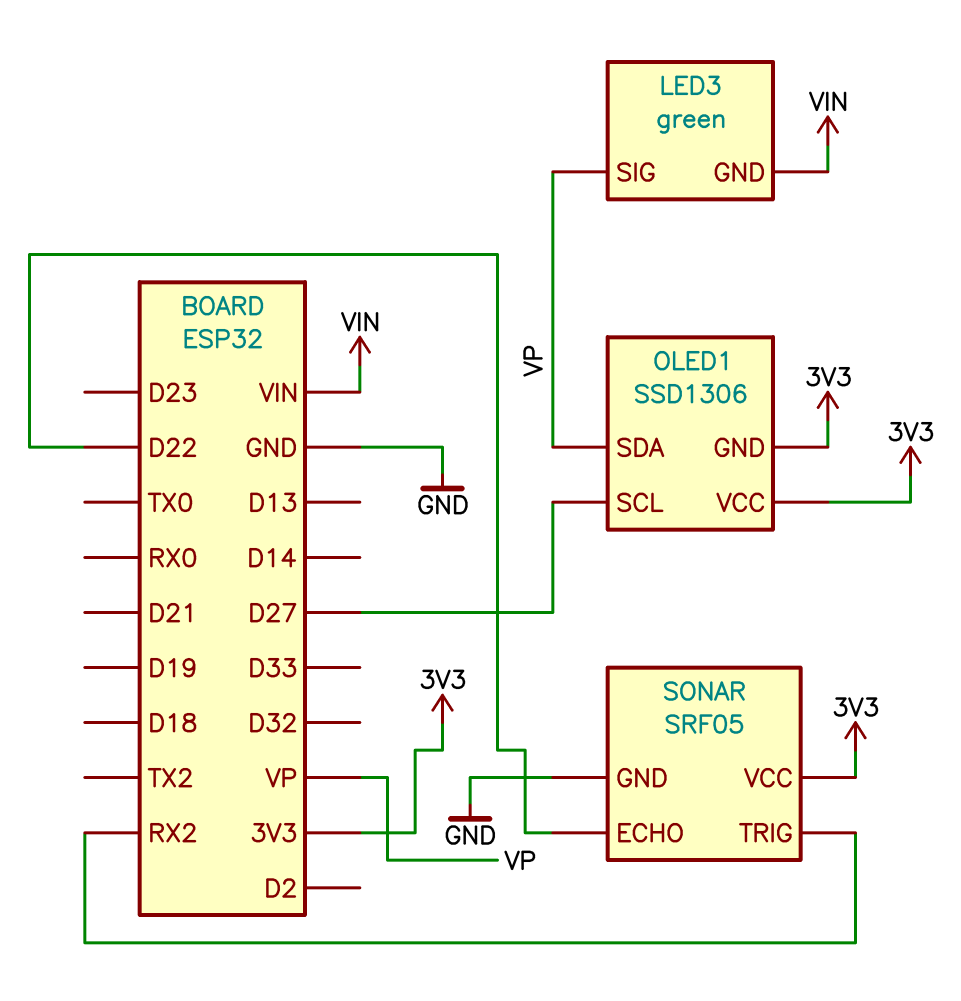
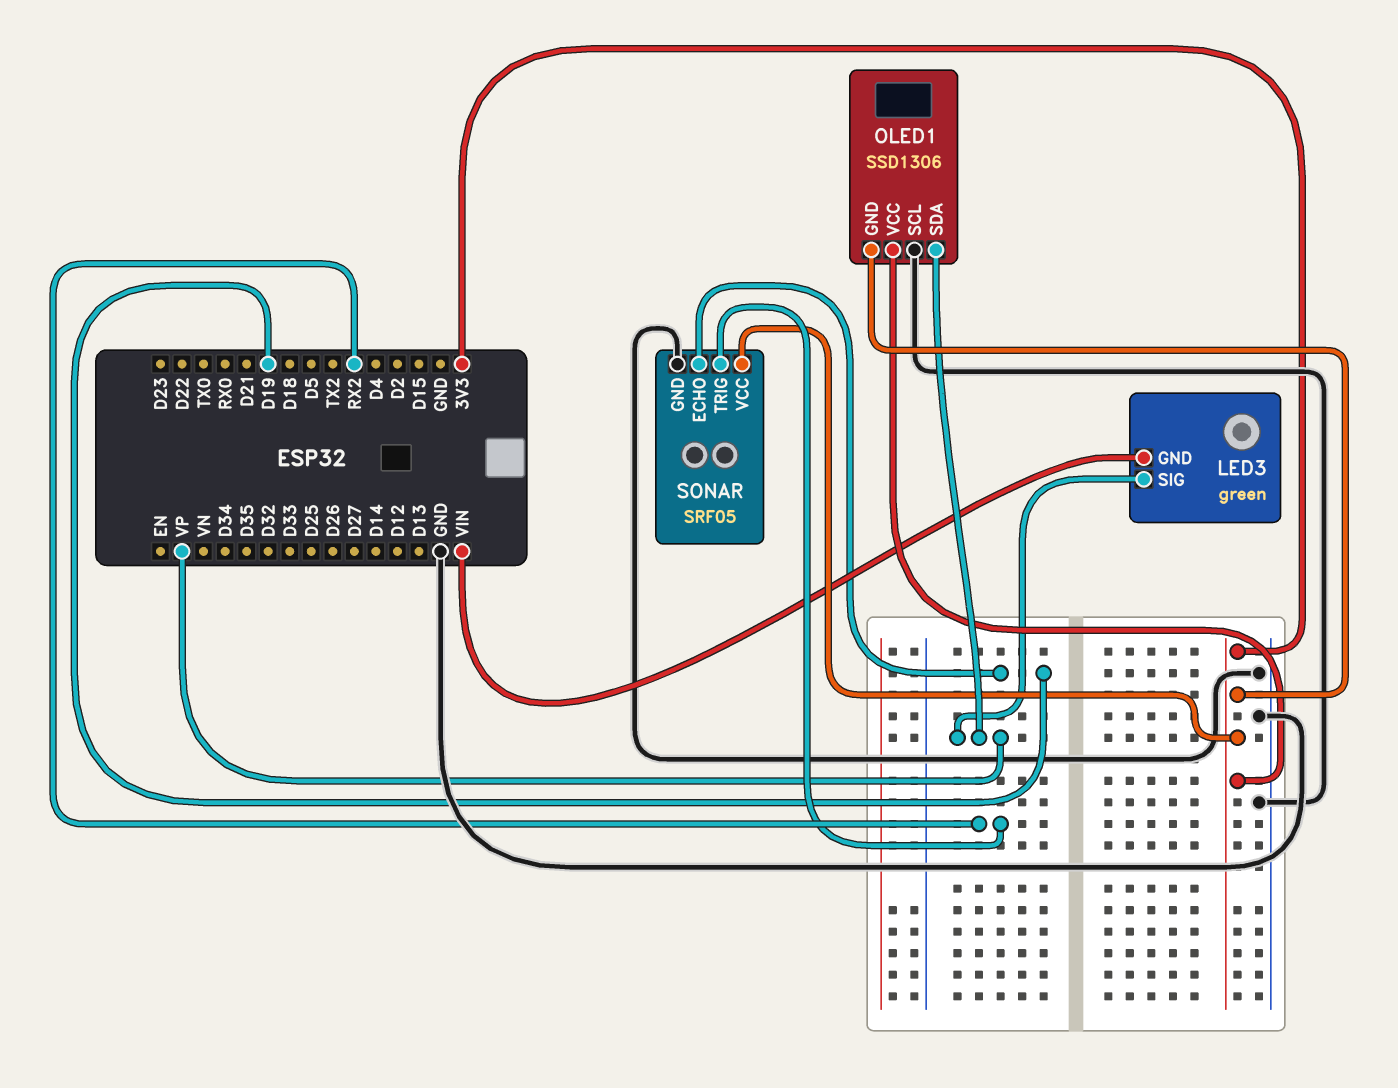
OLED1 pin SCL: D27 -> GND
SONAR pin ECHO: D22 -> D19

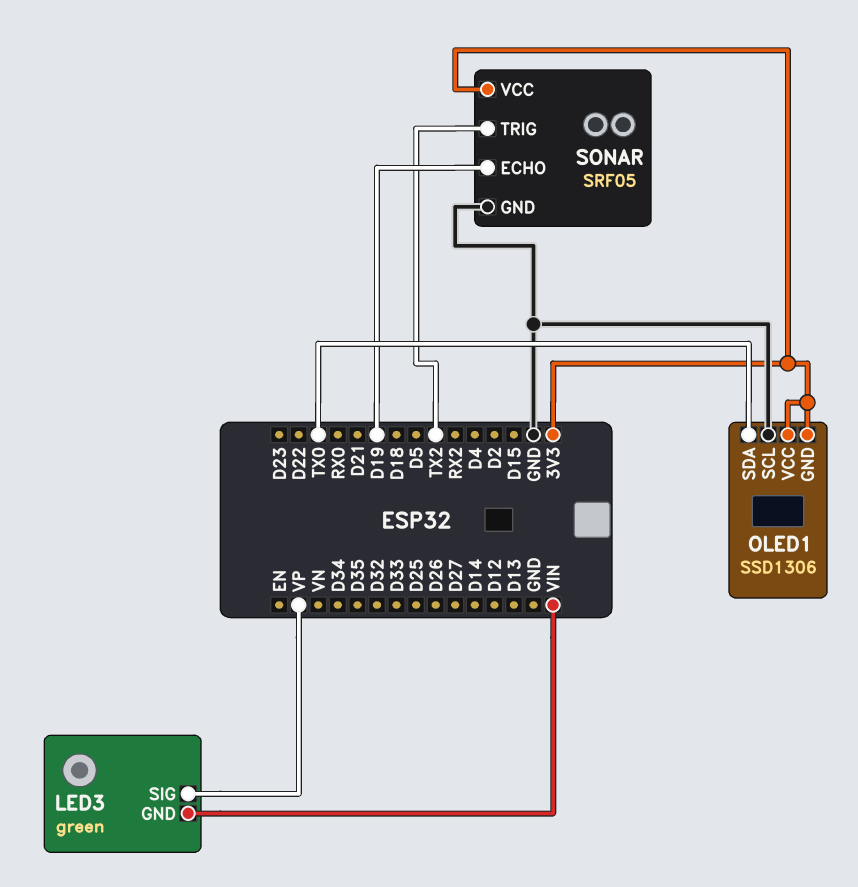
OLED1 pin SDA: VP -> TX0
SONAR pin TRIG: RX2 -> TX2

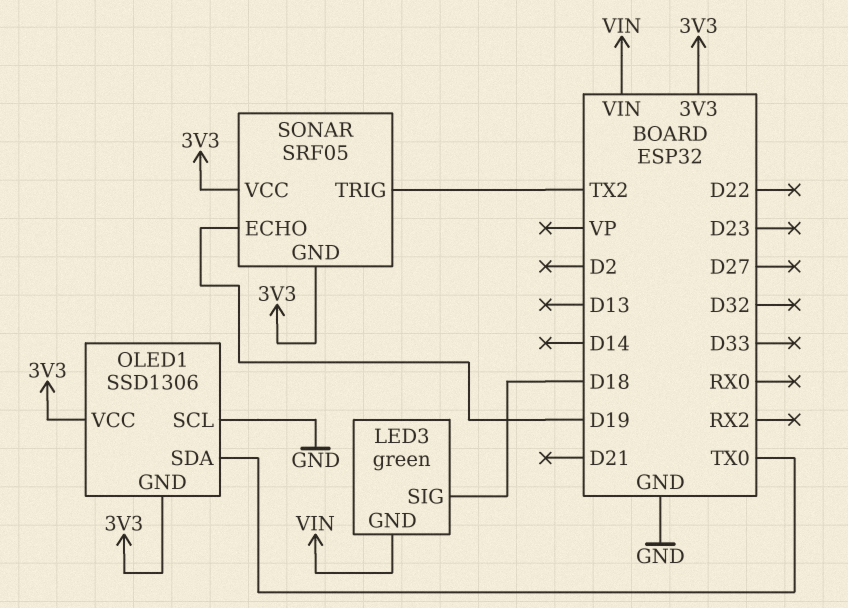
LED3 pin SIG: VP -> D18
SONAR pin GND: GND -> 3V3

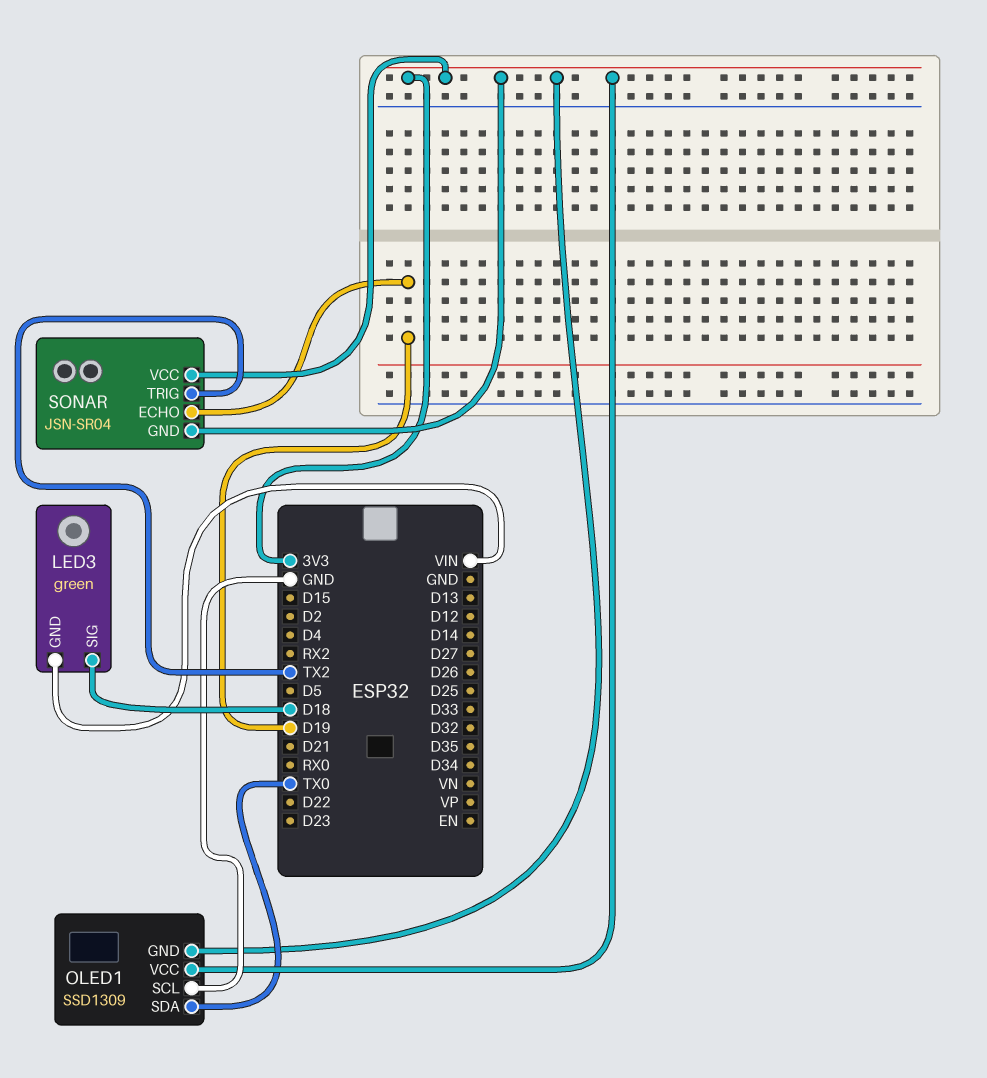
OLED1: SSD1306 -> SSD1309
SONAR: SRF05 -> JSN-SR04

